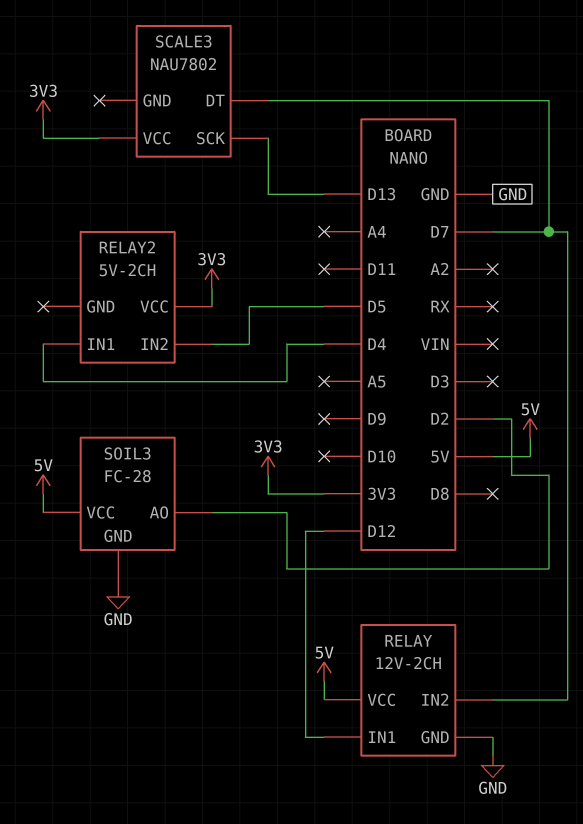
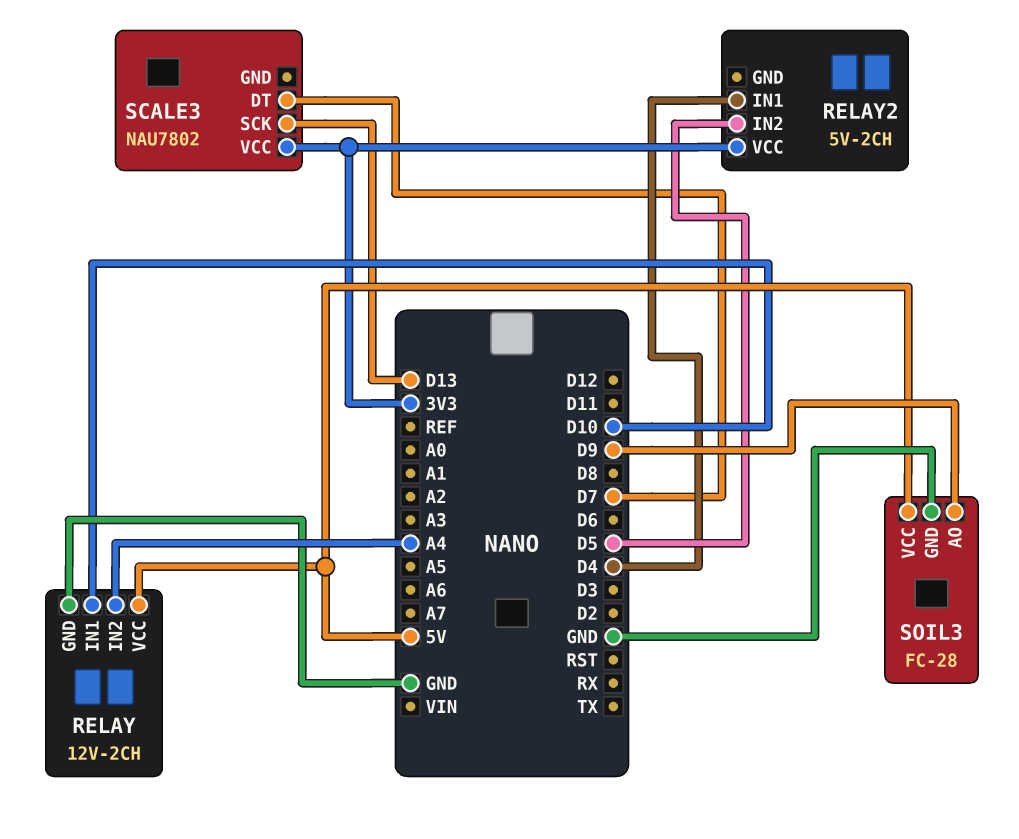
RELAY pin IN1: D12 -> D10
RELAY pin IN2: D7 -> A4
SOIL3 pin AO: D2 -> D9

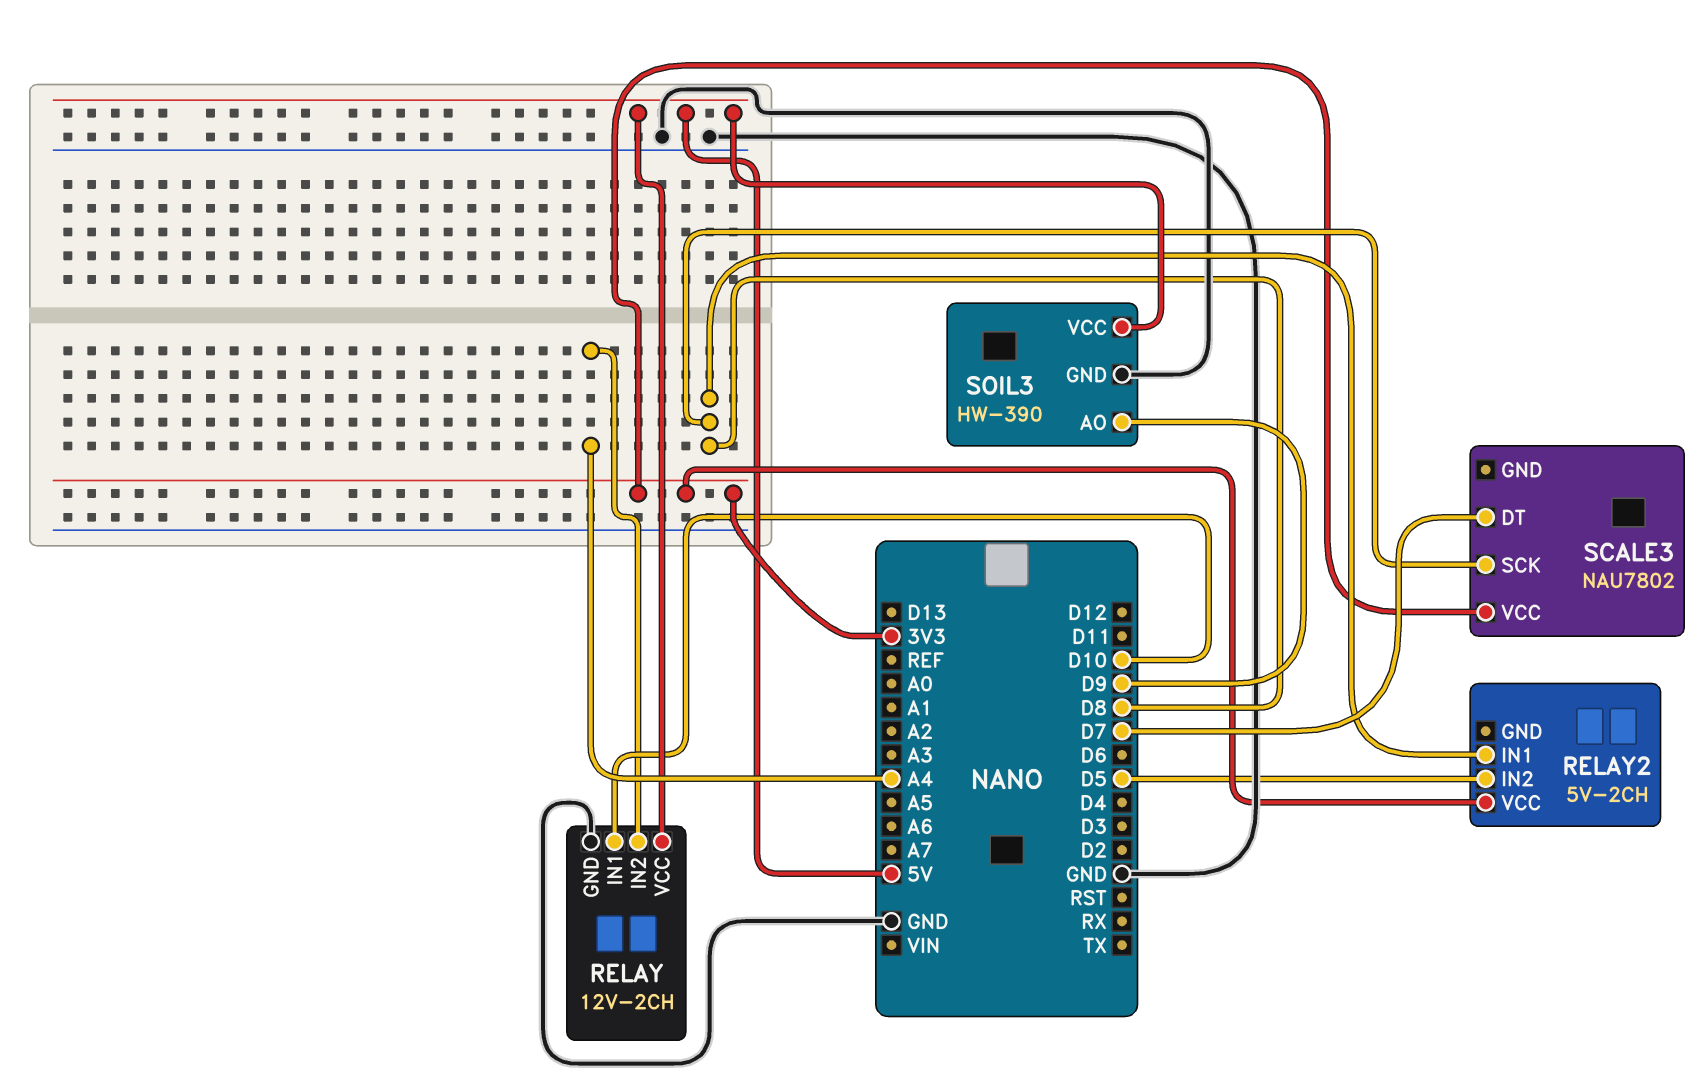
RELAY2 pin IN1: D4 -> D8
SCALE3 pin SCK: D13 -> D8
SOIL3: FC-28 -> HW-390

